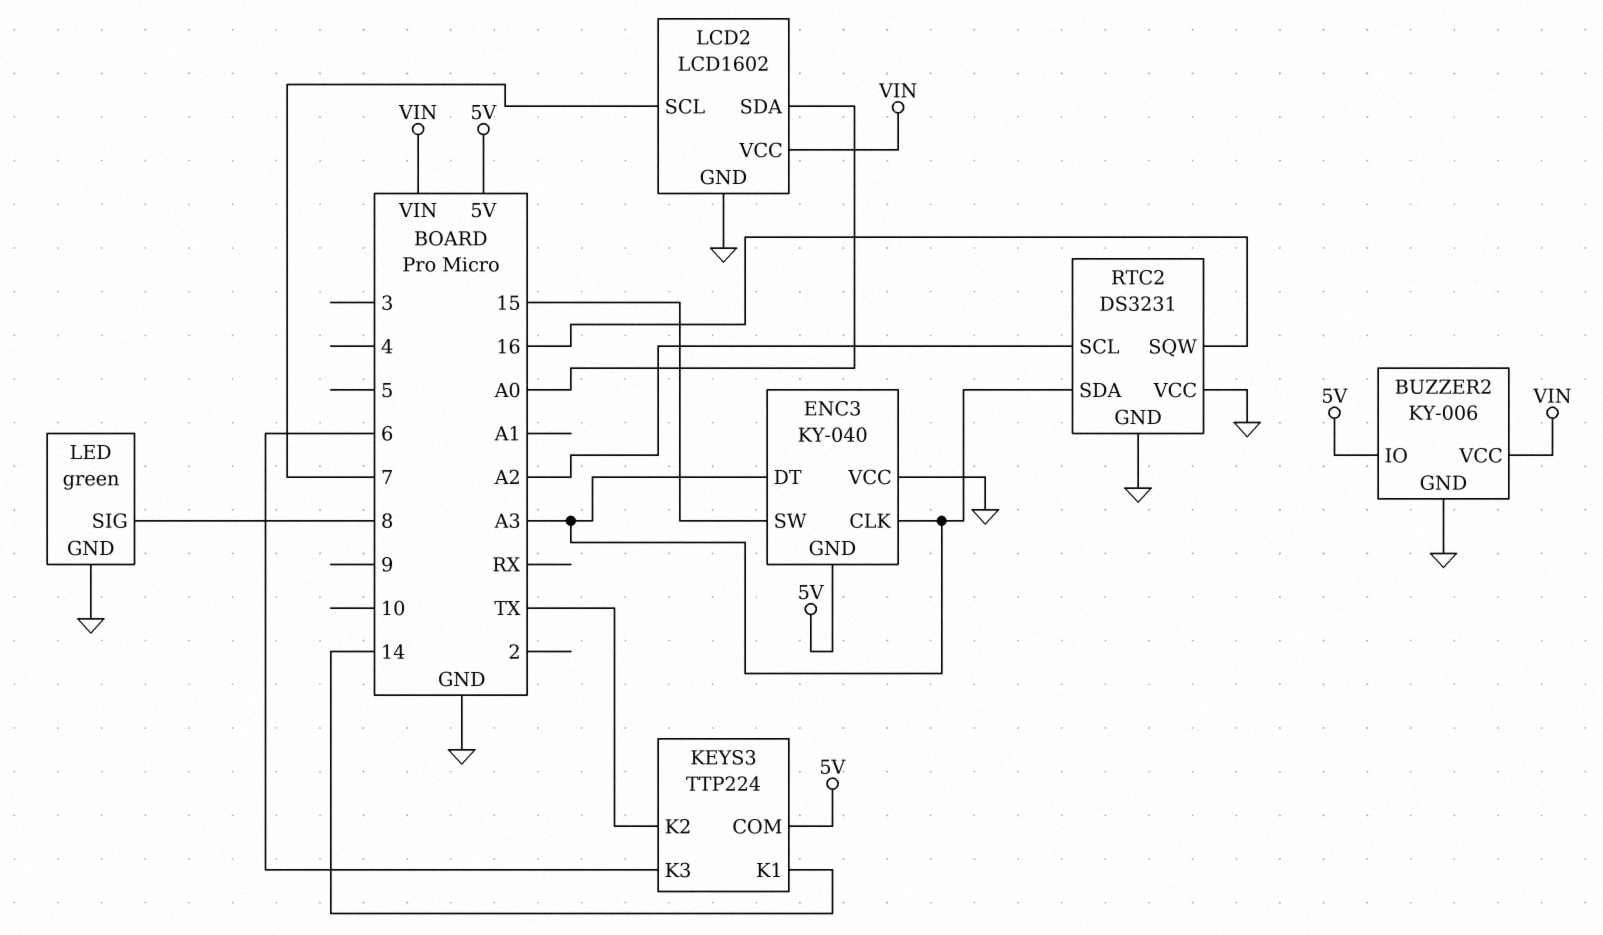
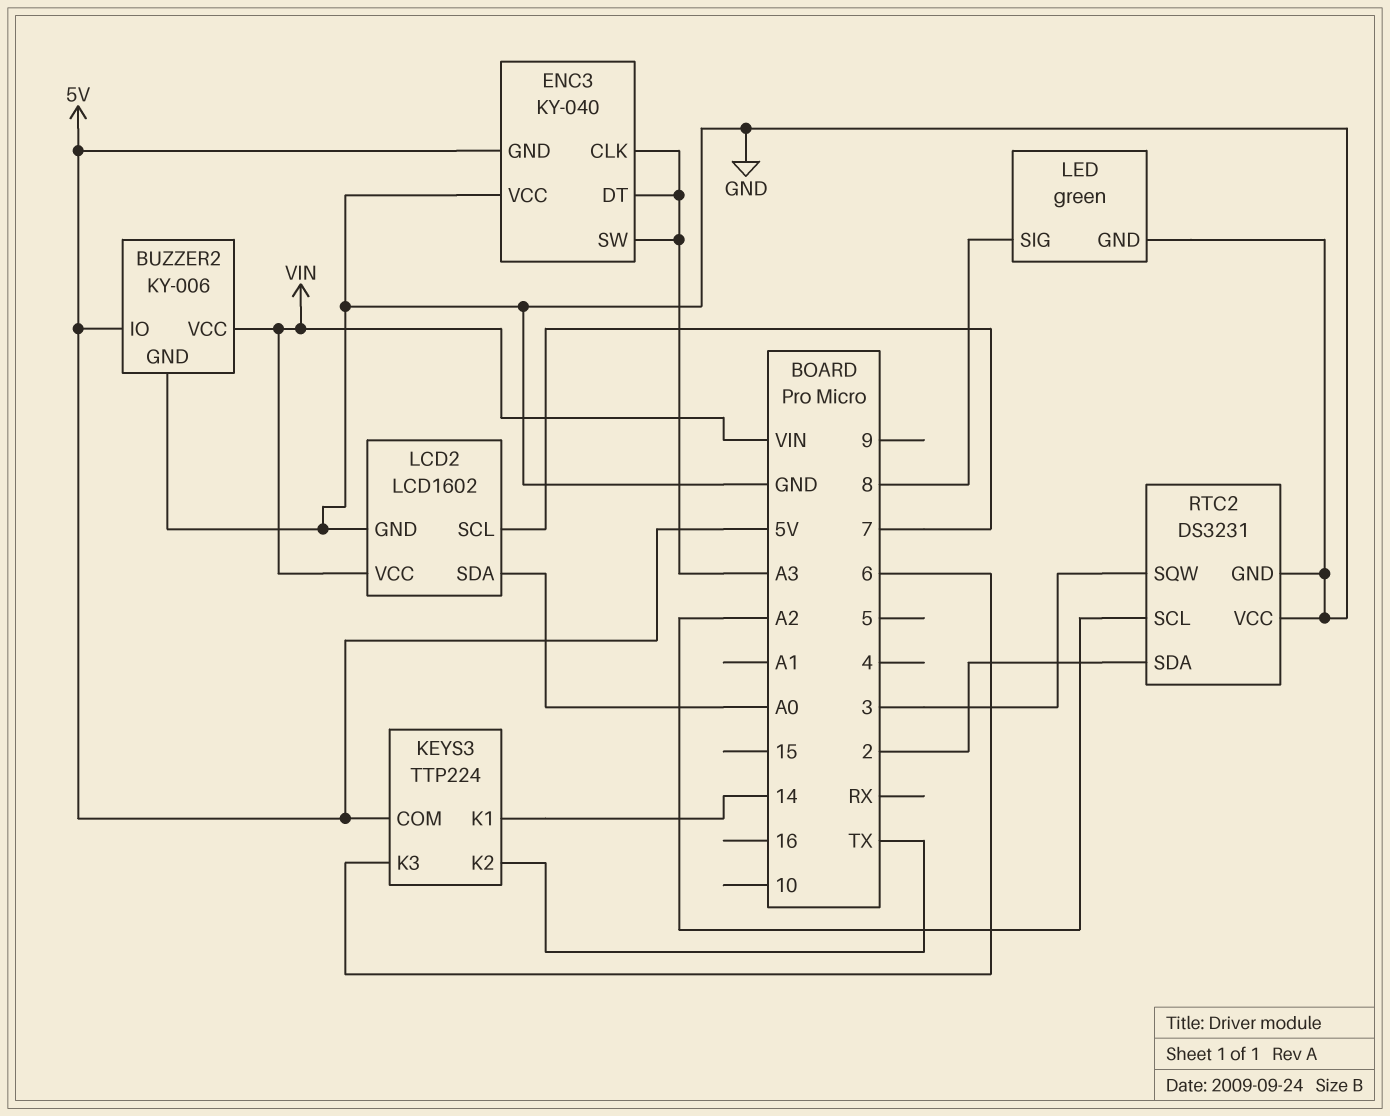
ENC3 pin SW: 15 -> A3
RTC2 pin SDA: A3 -> 2
RTC2 pin SQW: 16 -> 3

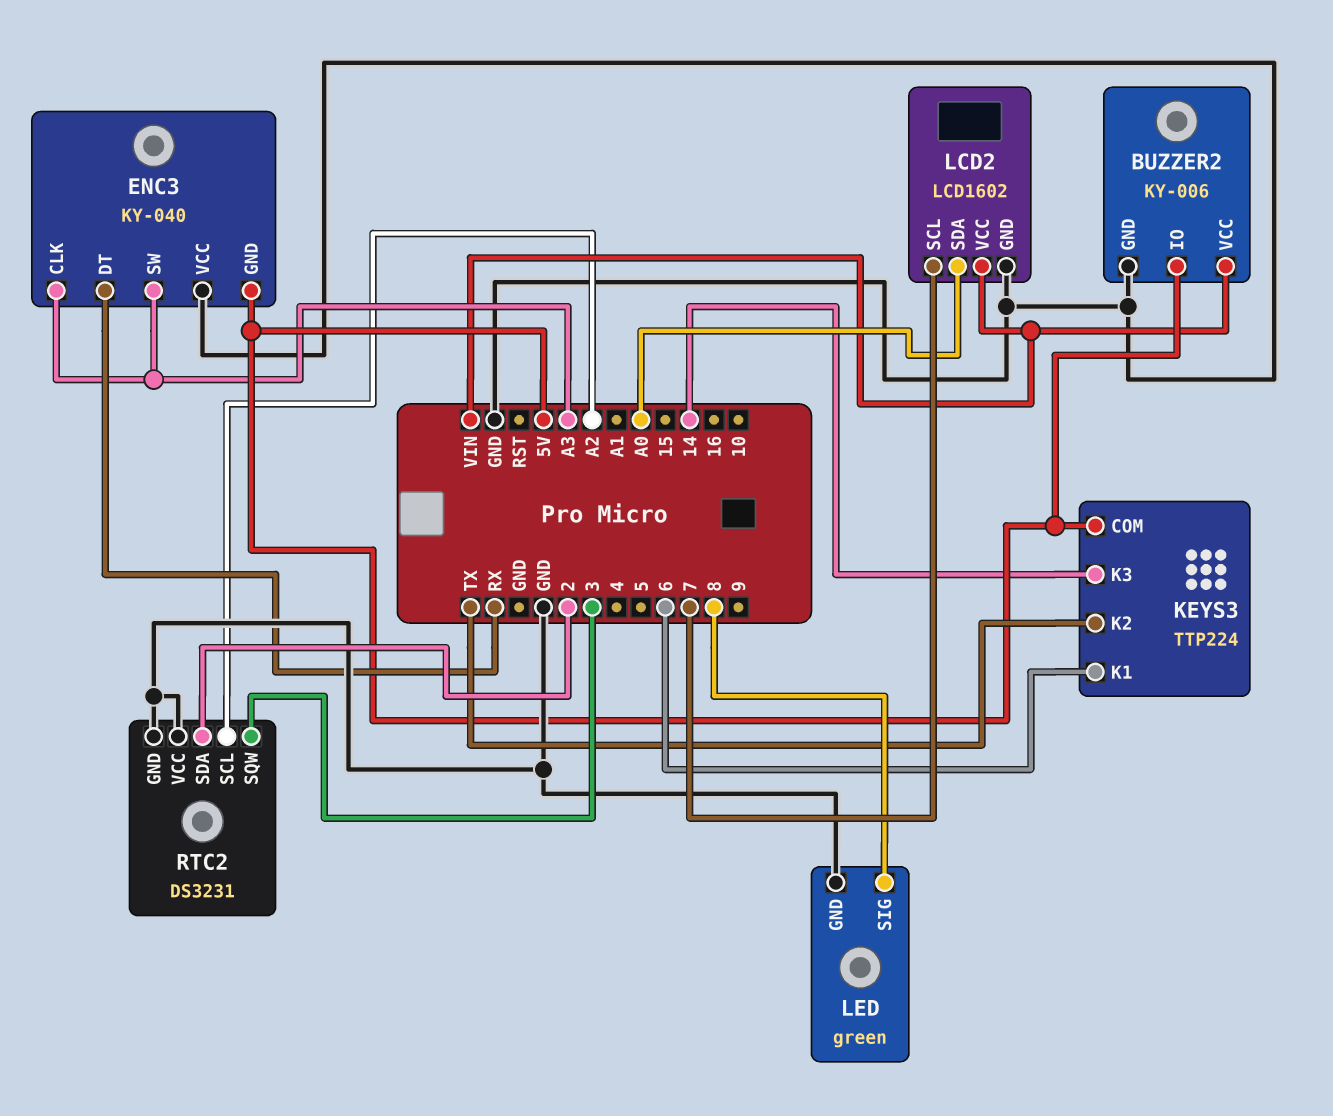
ENC3 pin DT: A3 -> RX
KEYS3 pin K1: 14 -> 6
KEYS3 pin K3: 6 -> 14

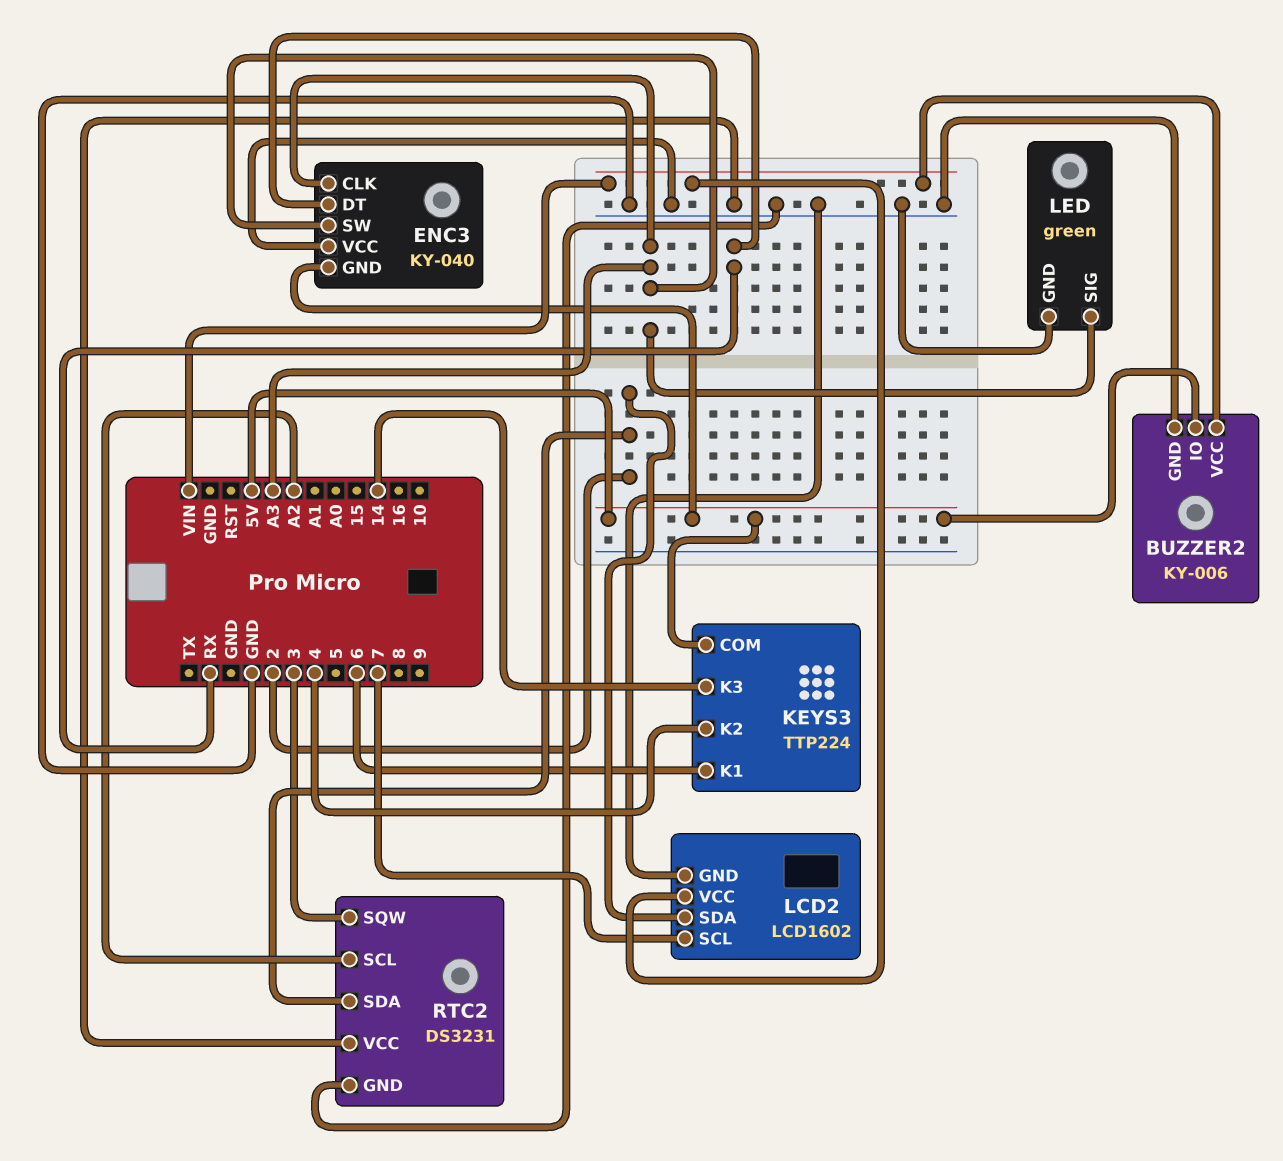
KEYS3 pin K2: TX -> 4
LCD2 pin SDA: A0 -> 2
LED pin SIG: 8 -> A3

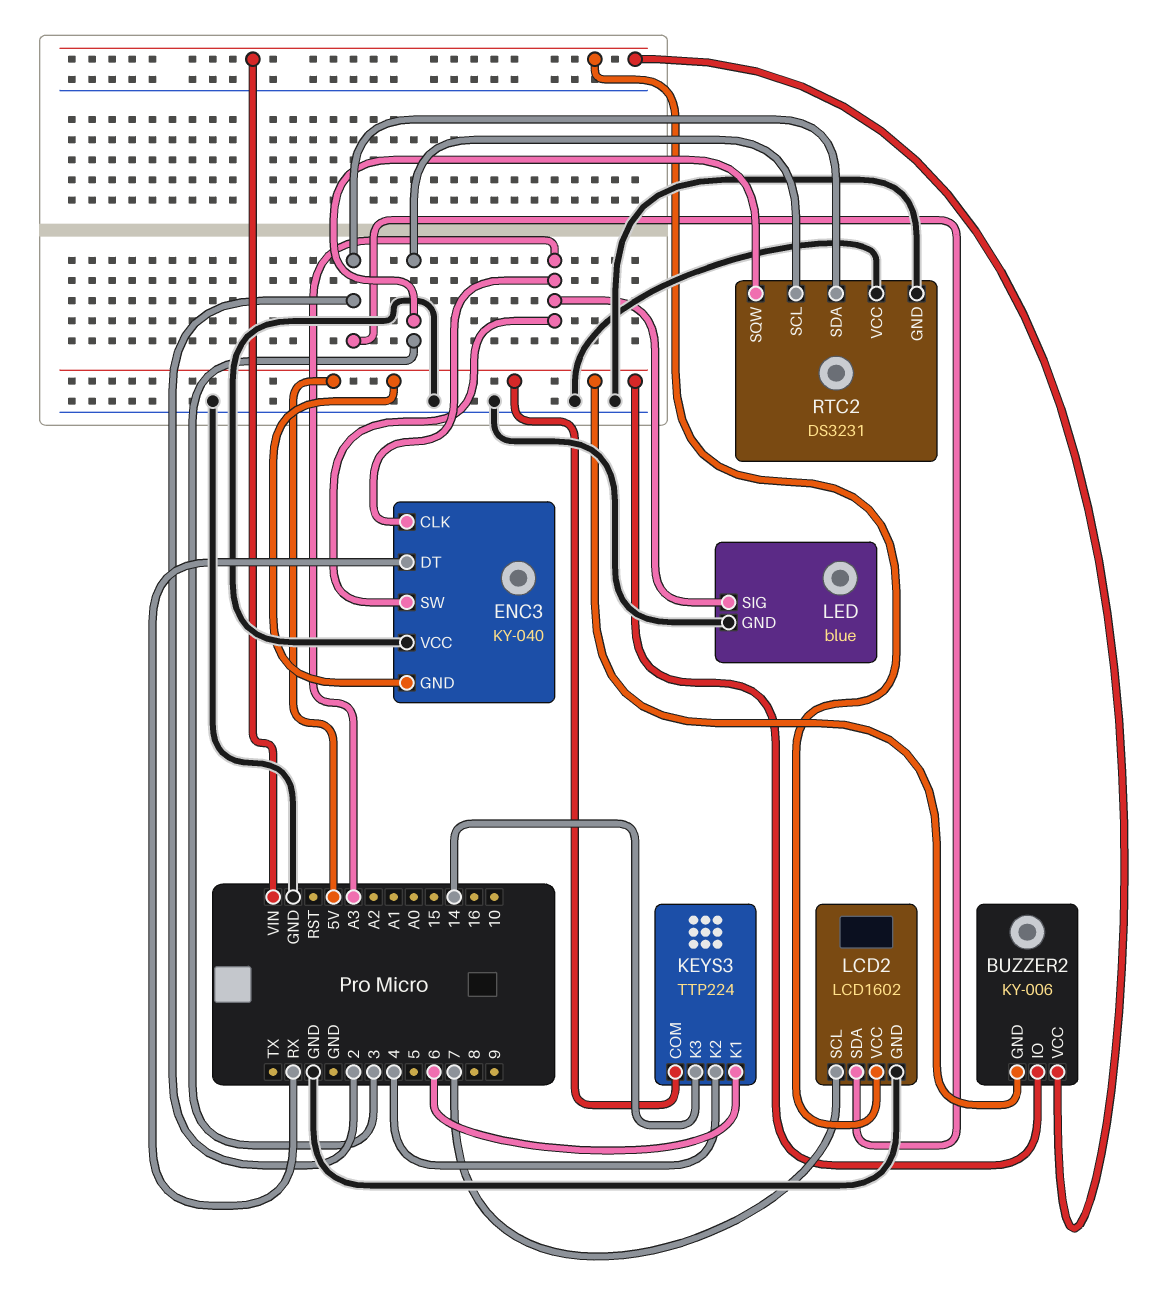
BUZZER2 pin GND: GND -> 5V
LED: green -> blue
RTC2 pin SCL: A2 -> 3

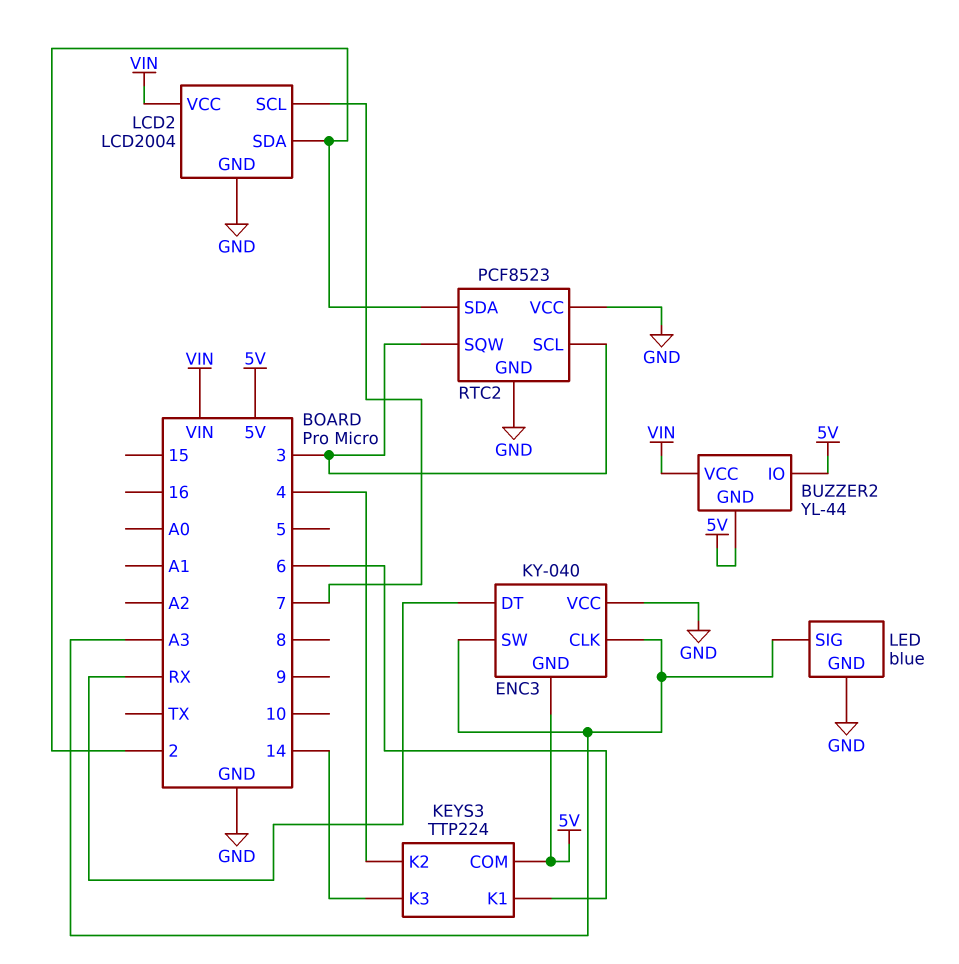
BUZZER2: KY-006 -> YL-44
LCD2: LCD1602 -> LCD2004
RTC2: DS3231 -> PCF8523

